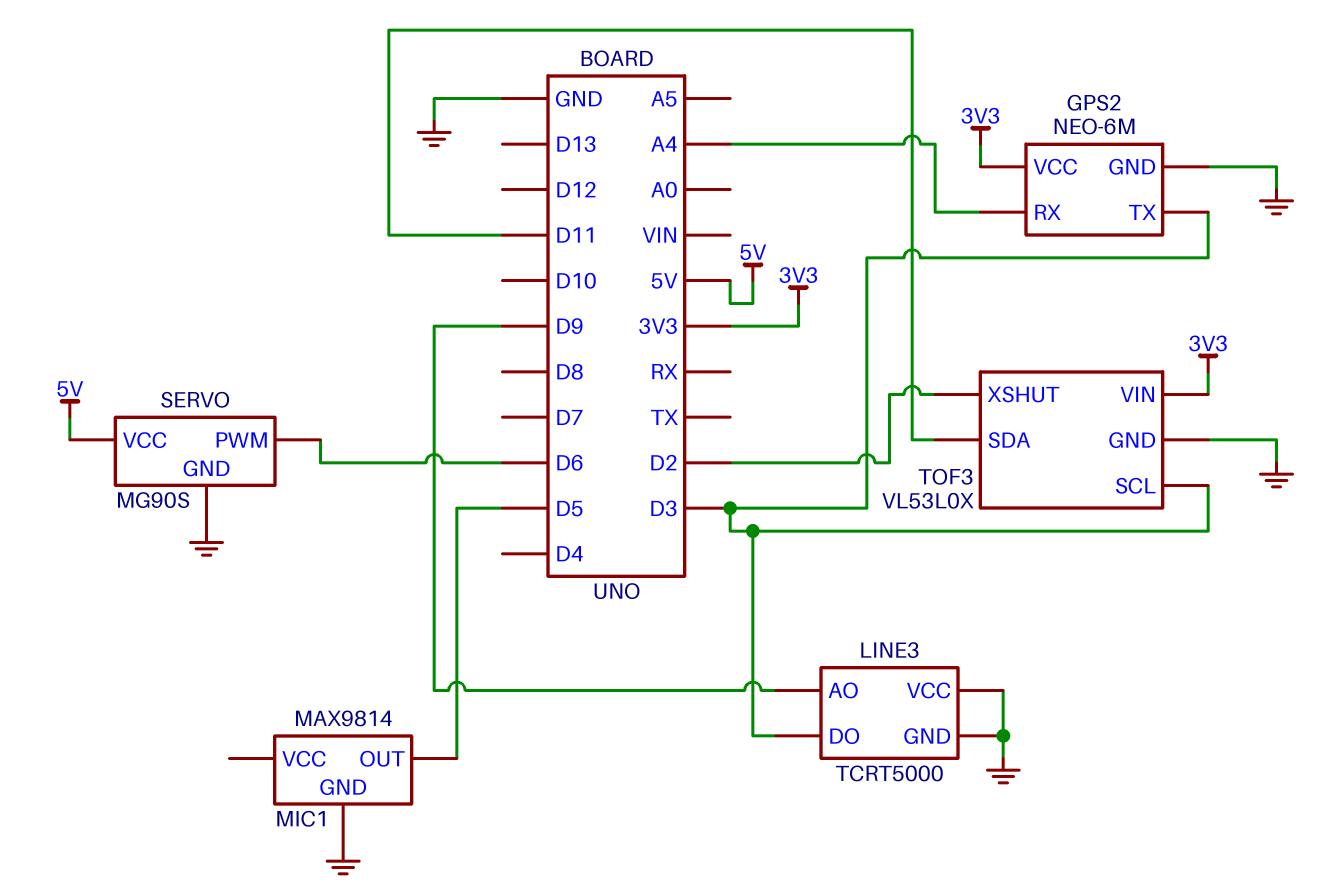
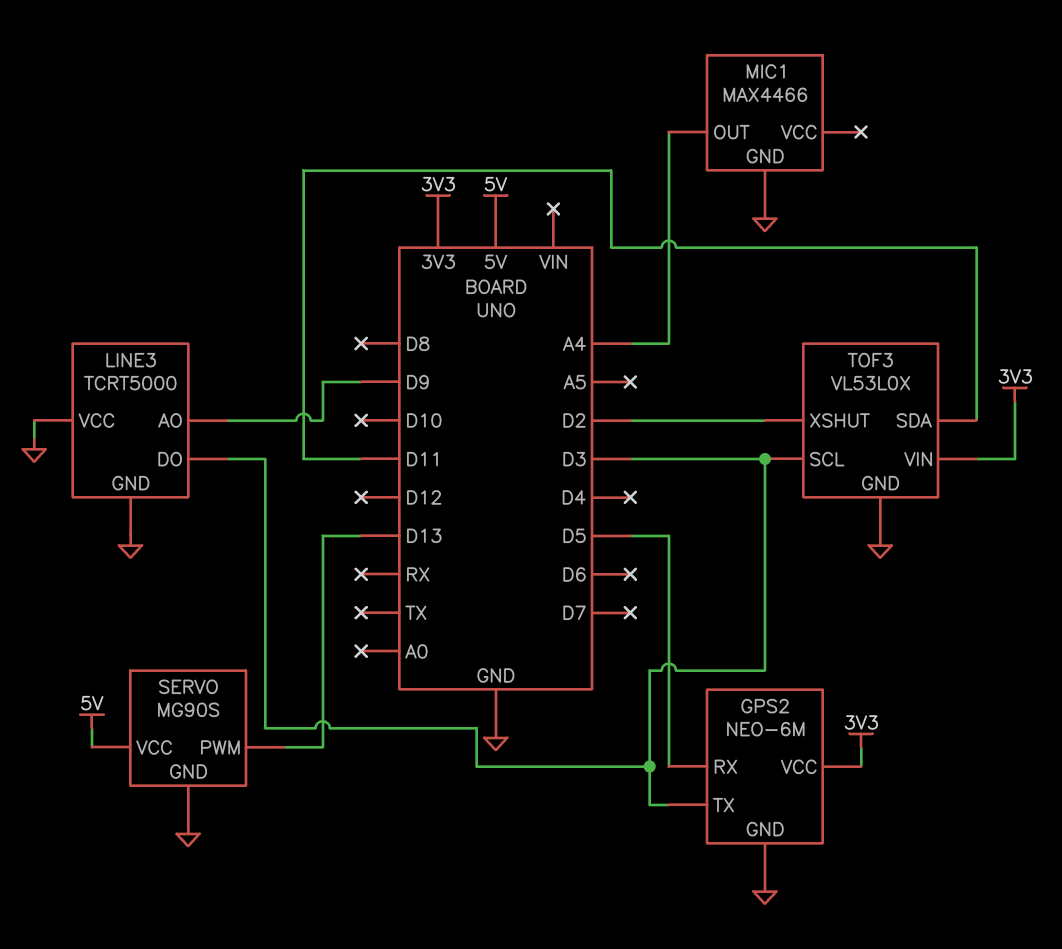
GPS2 pin RX: A4 -> D5
MIC1: MAX9814 -> MAX4466
MIC1 pin OUT: D5 -> A4
SERVO pin PWM: D6 -> D13

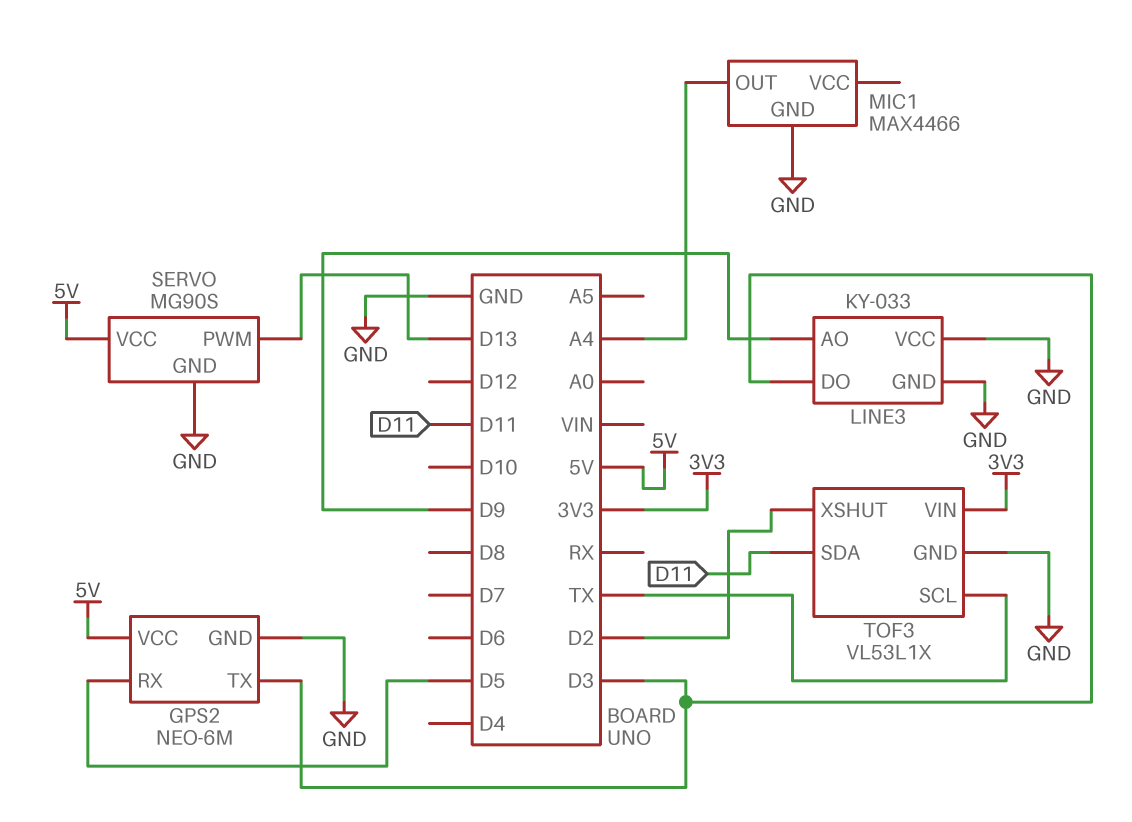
GPS2 pin VCC: 3V3 -> 5V
LINE3: TCRT5000 -> KY-033
TOF3: VL53L0X -> VL53L1X
TOF3 pin SCL: D3 -> TX

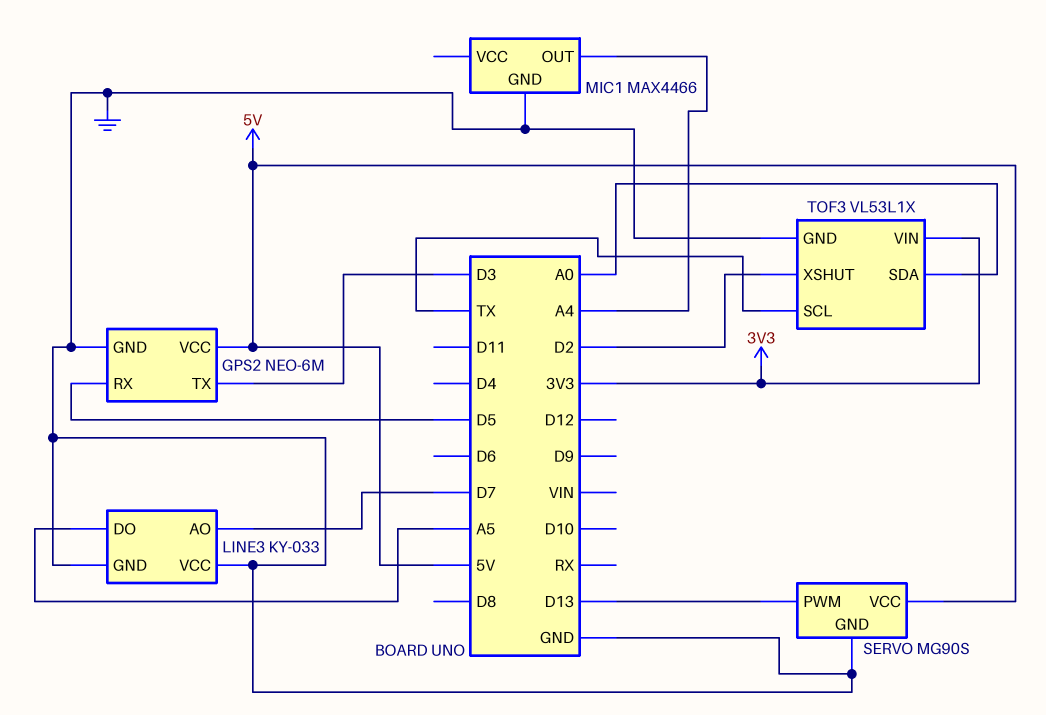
LINE3 pin AO: D9 -> D7
LINE3 pin DO: D3 -> A5
TOF3 pin SDA: D11 -> A0

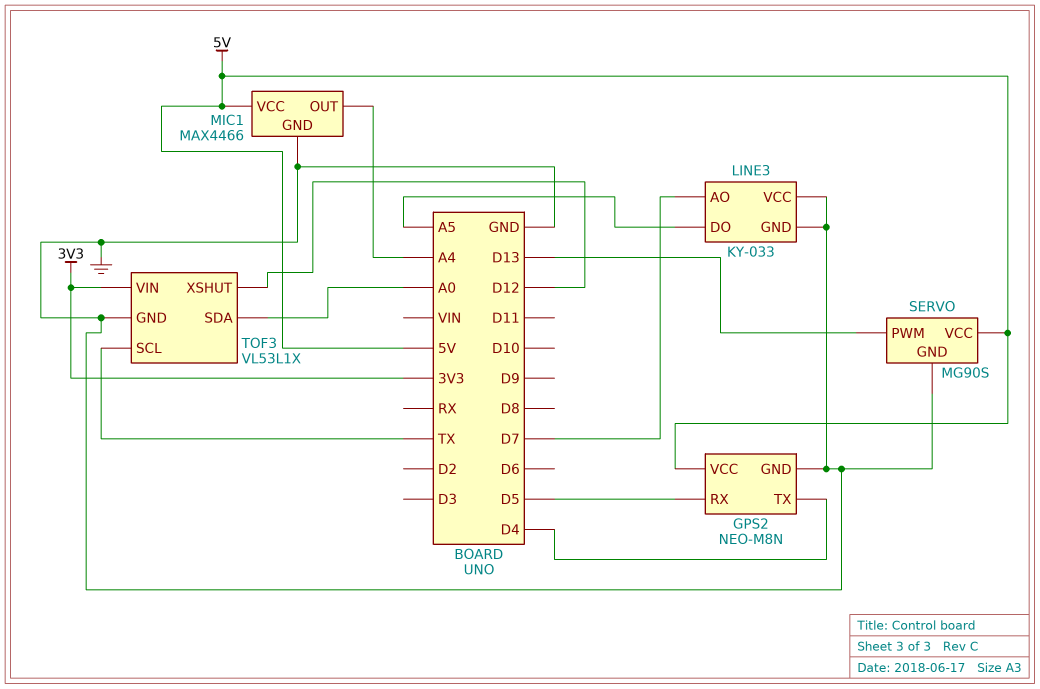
GPS2: NEO-6M -> NEO-M8N
GPS2 pin TX: D3 -> D4
MIC1 pin VCC: none -> 5V
TOF3 pin XSHUT: D2 -> D12

